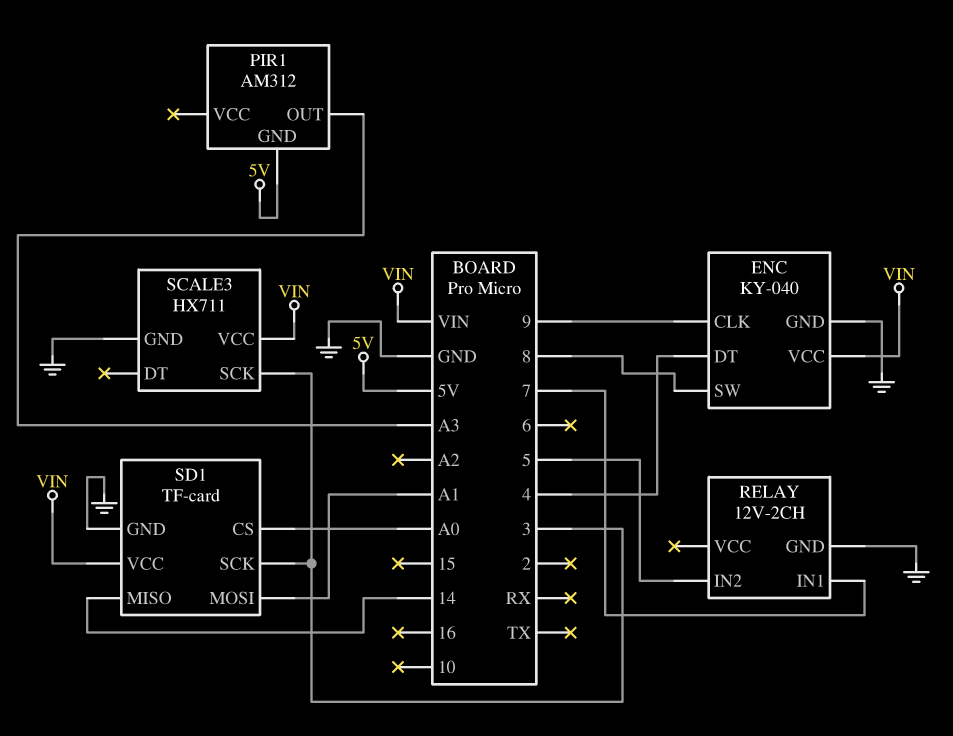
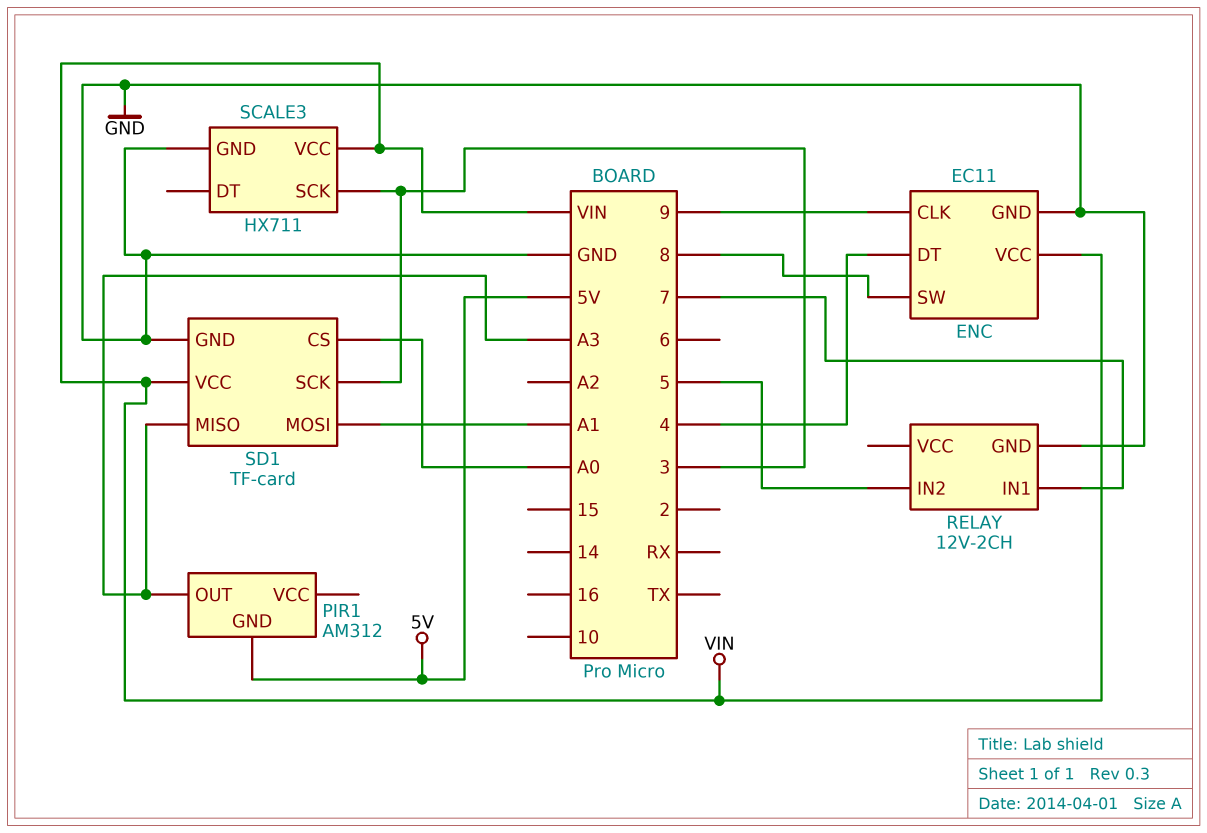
ENC: KY-040 -> EC11
SD1 pin MISO: 14 -> A3

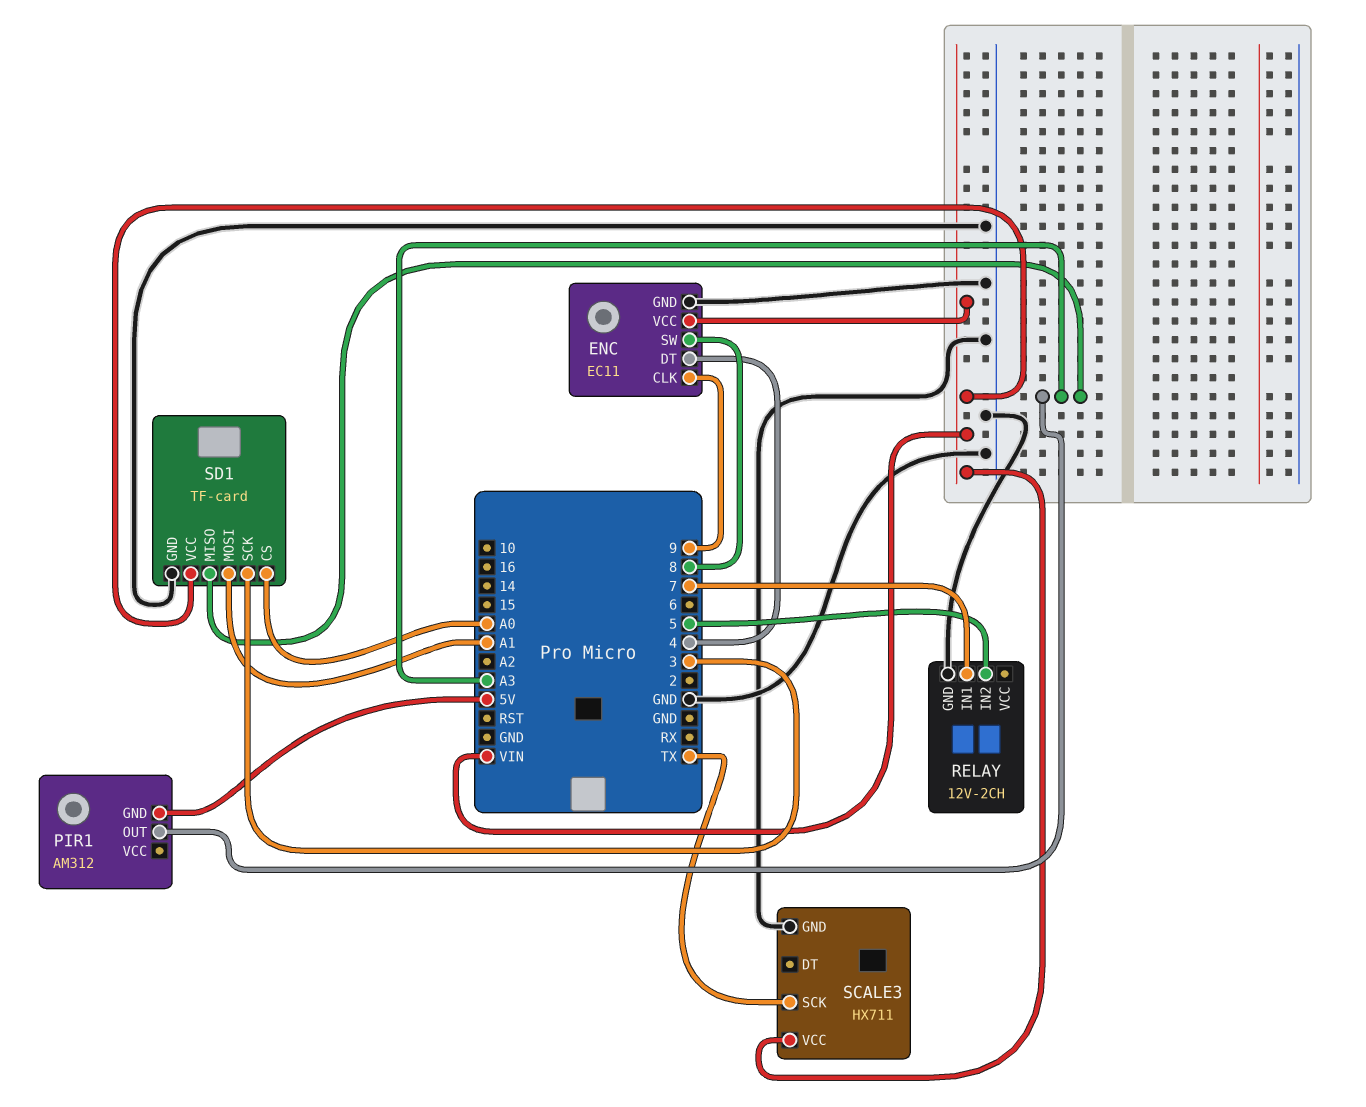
SCALE3 pin SCK: 3 -> TX

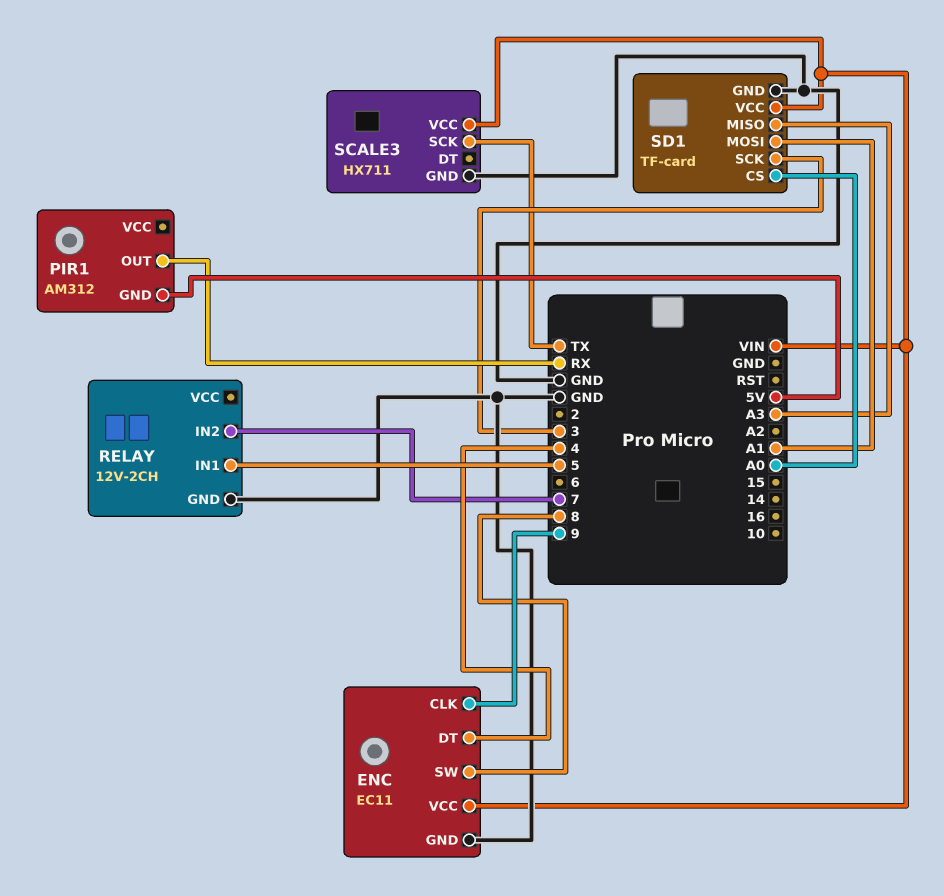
PIR1 pin OUT: A3 -> RX
RELAY pin IN1: 7 -> 5
RELAY pin IN2: 5 -> 7

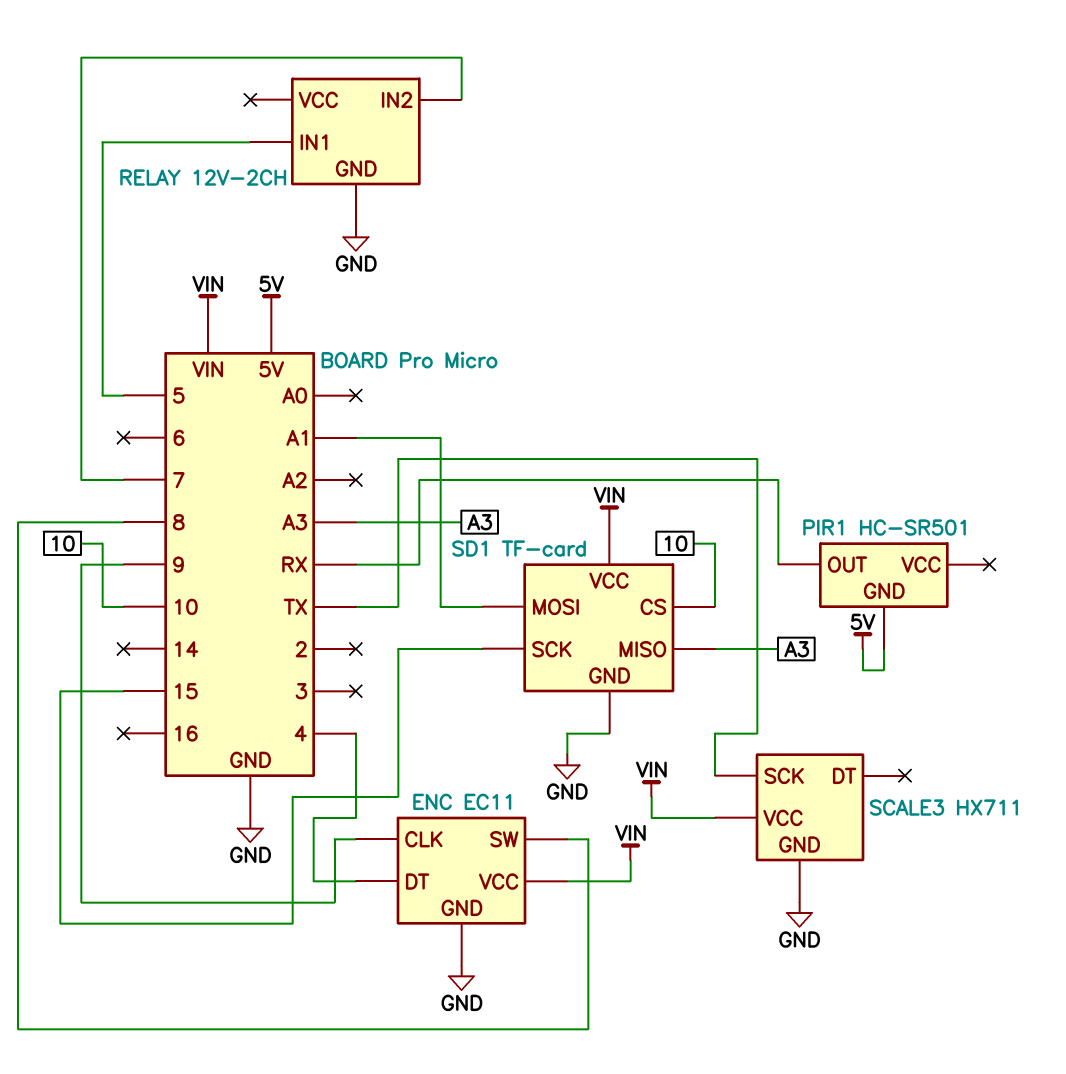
PIR1: AM312 -> HC-SR501
SD1 pin CS: A0 -> 10
SD1 pin SCK: 3 -> 15

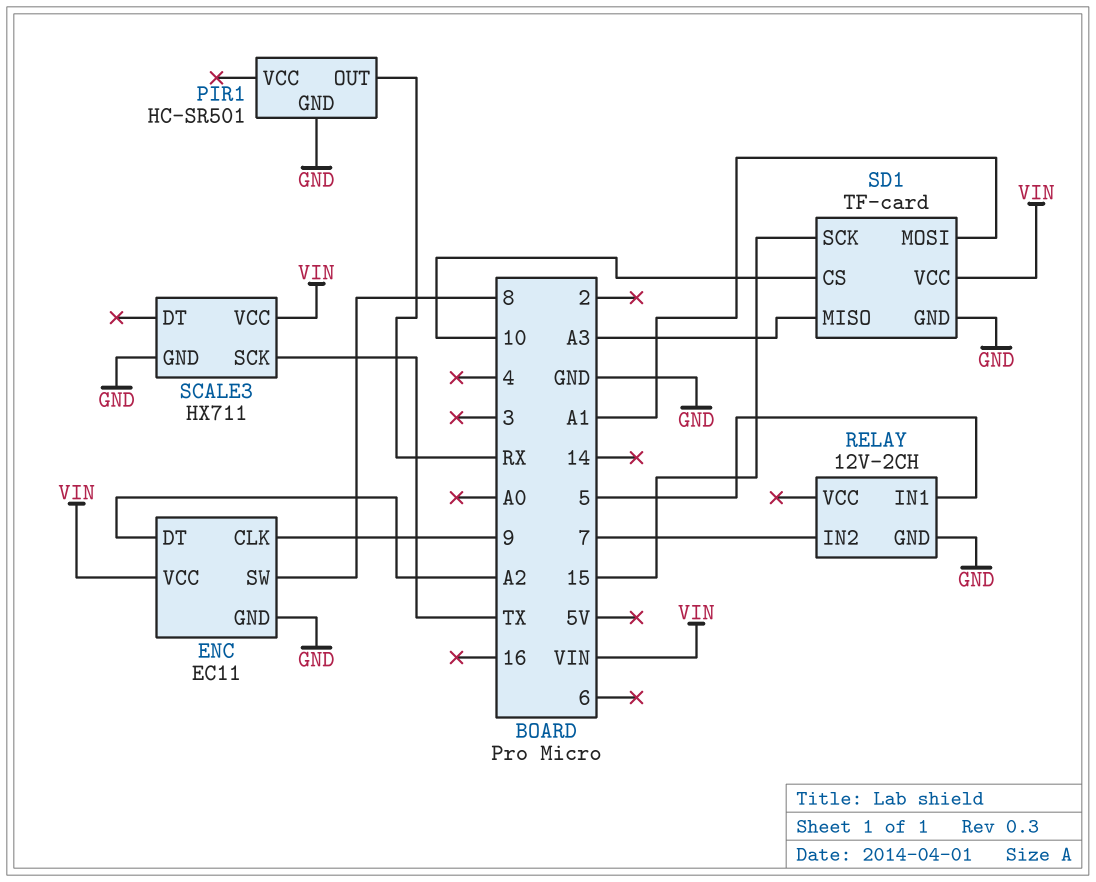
ENC pin DT: 4 -> A2
PIR1 pin GND: 5V -> GND

